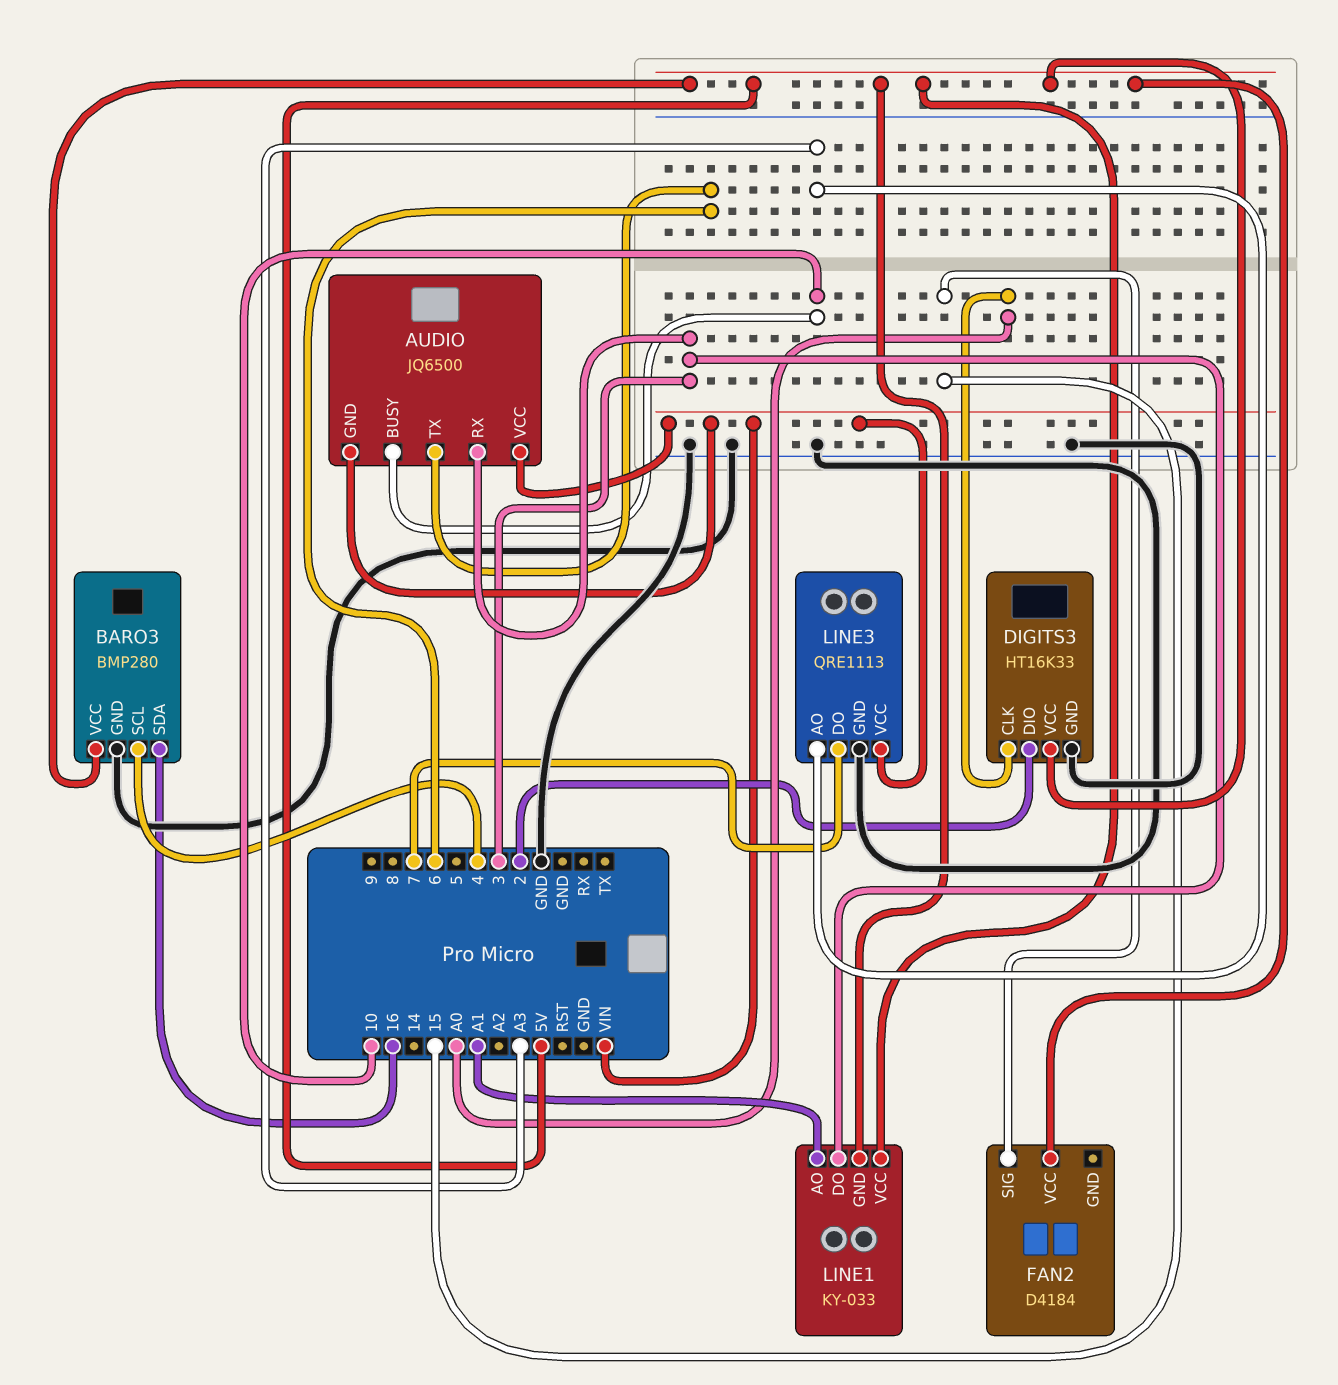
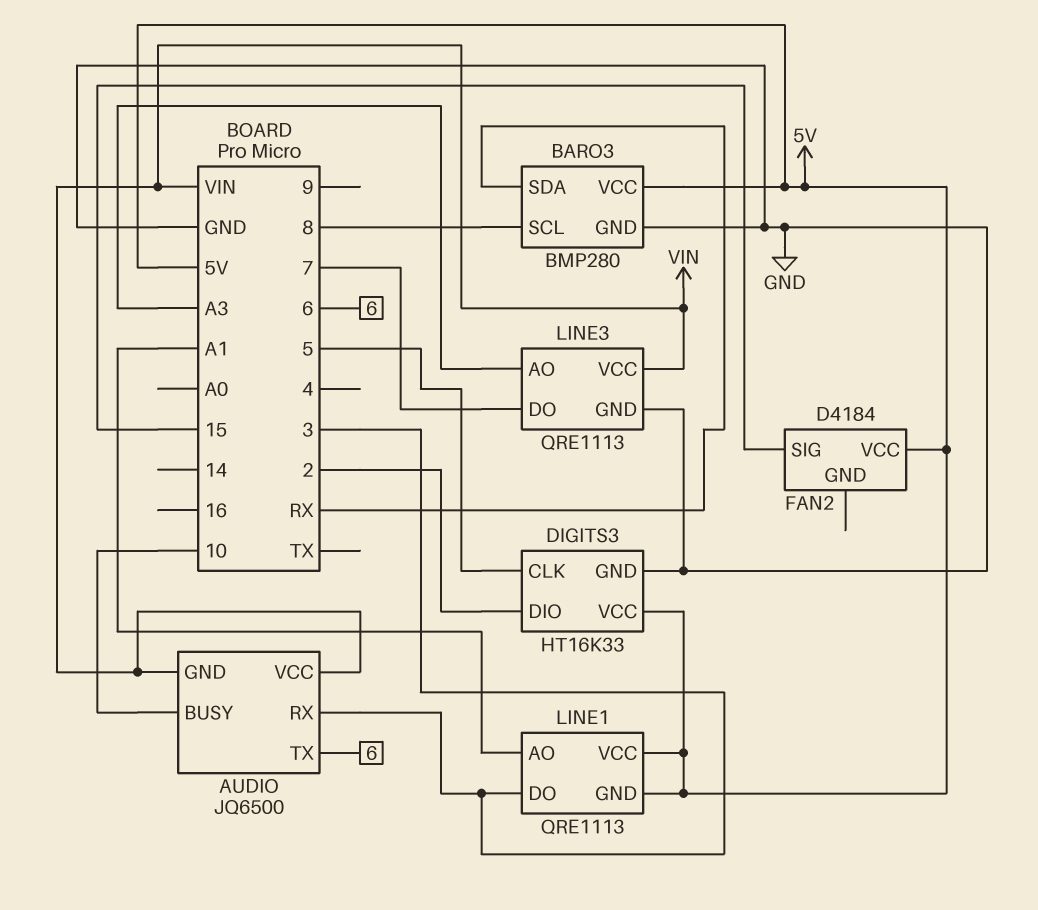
BARO3 pin SCL: 4 -> 8
BARO3 pin SDA: 16 -> RX
DIGITS3 pin CLK: A0 -> 5
LINE1: KY-033 -> QRE1113

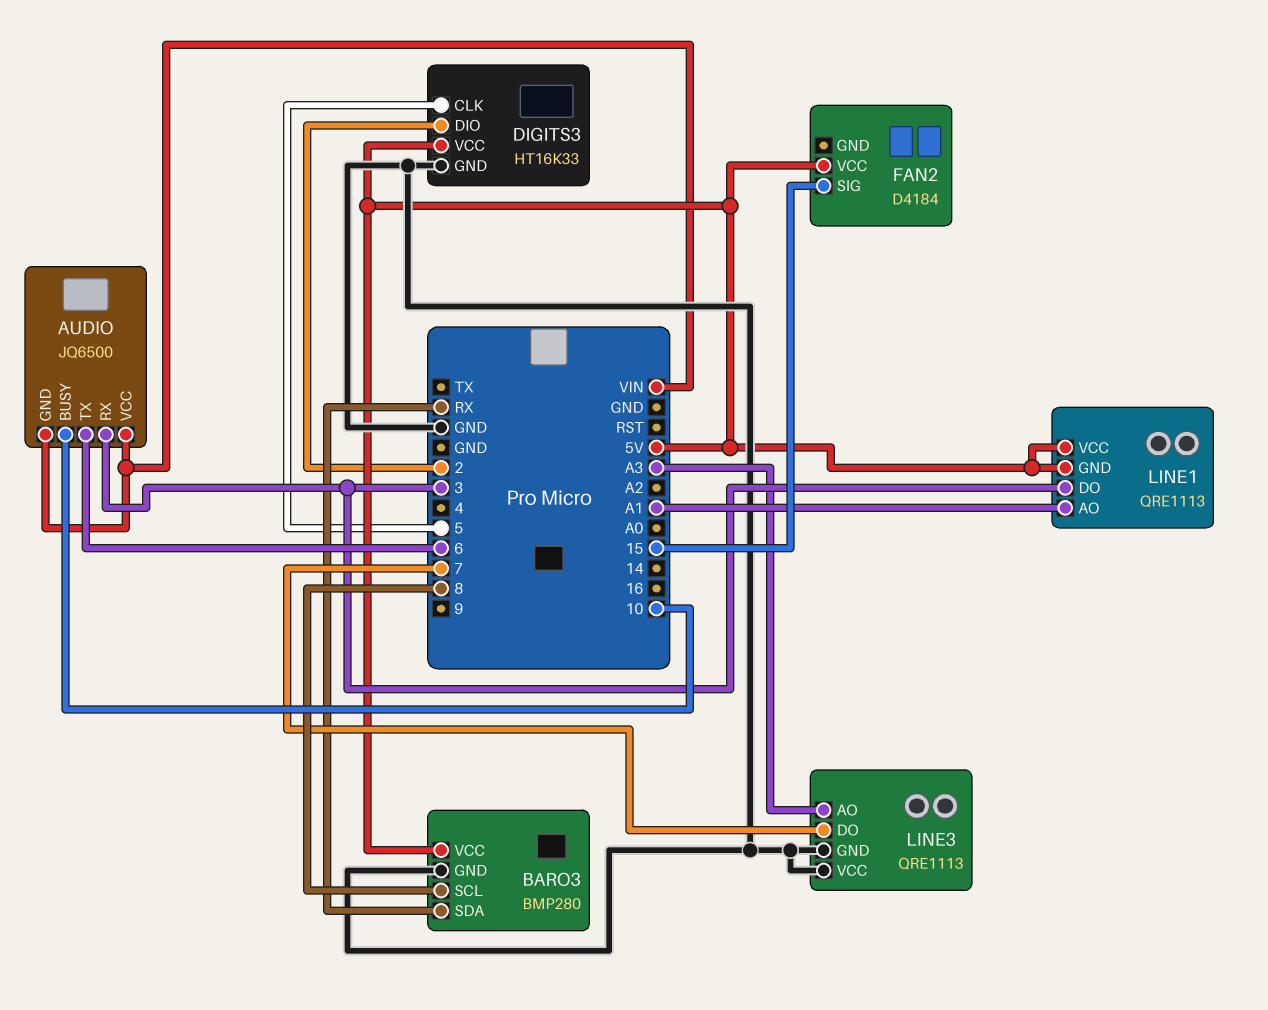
LINE3 pin VCC: VIN -> GND

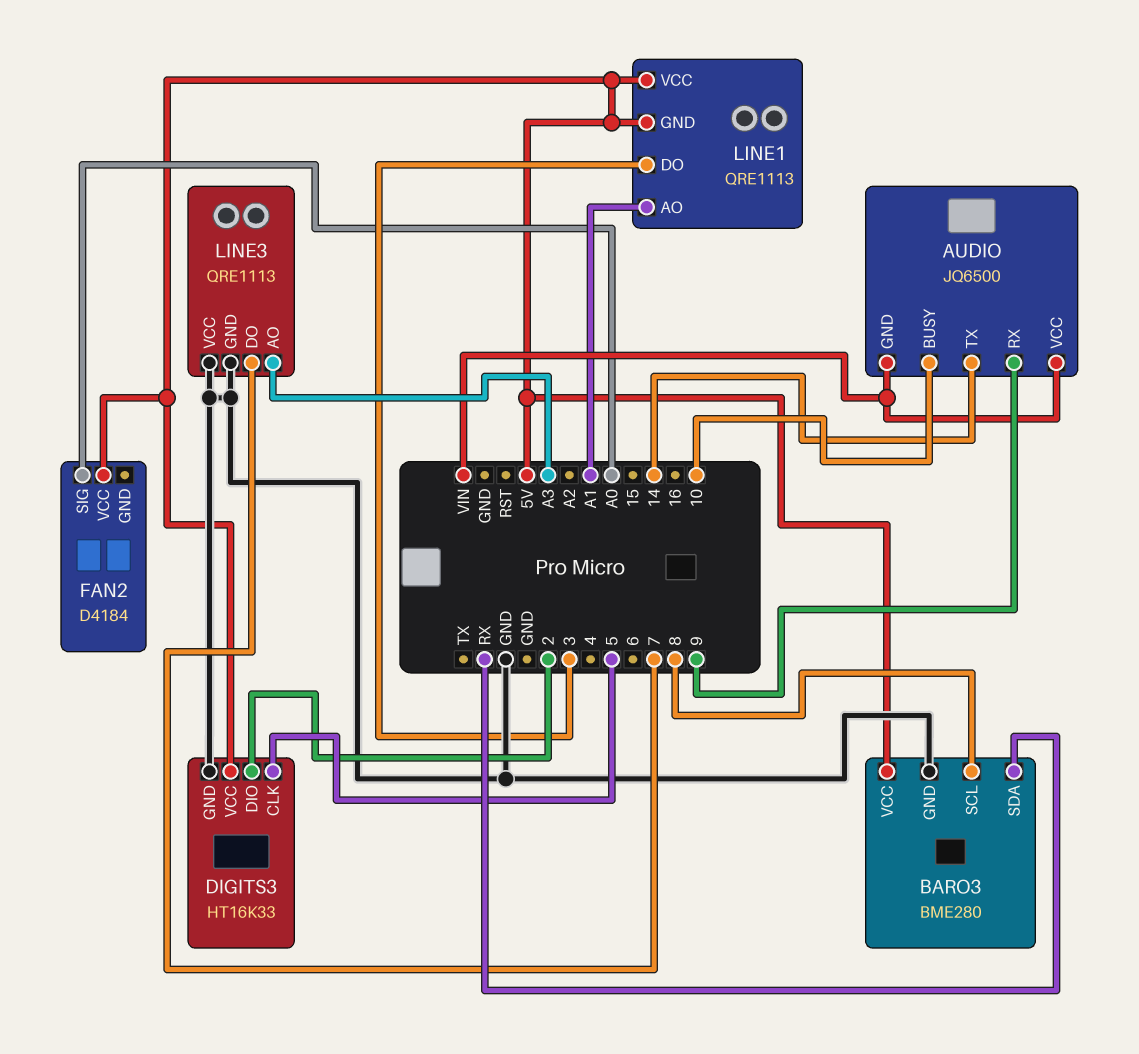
AUDIO pin RX: 3 -> 9
AUDIO pin TX: 6 -> 14
BARO3: BMP280 -> BME280
FAN2 pin SIG: 15 -> A0

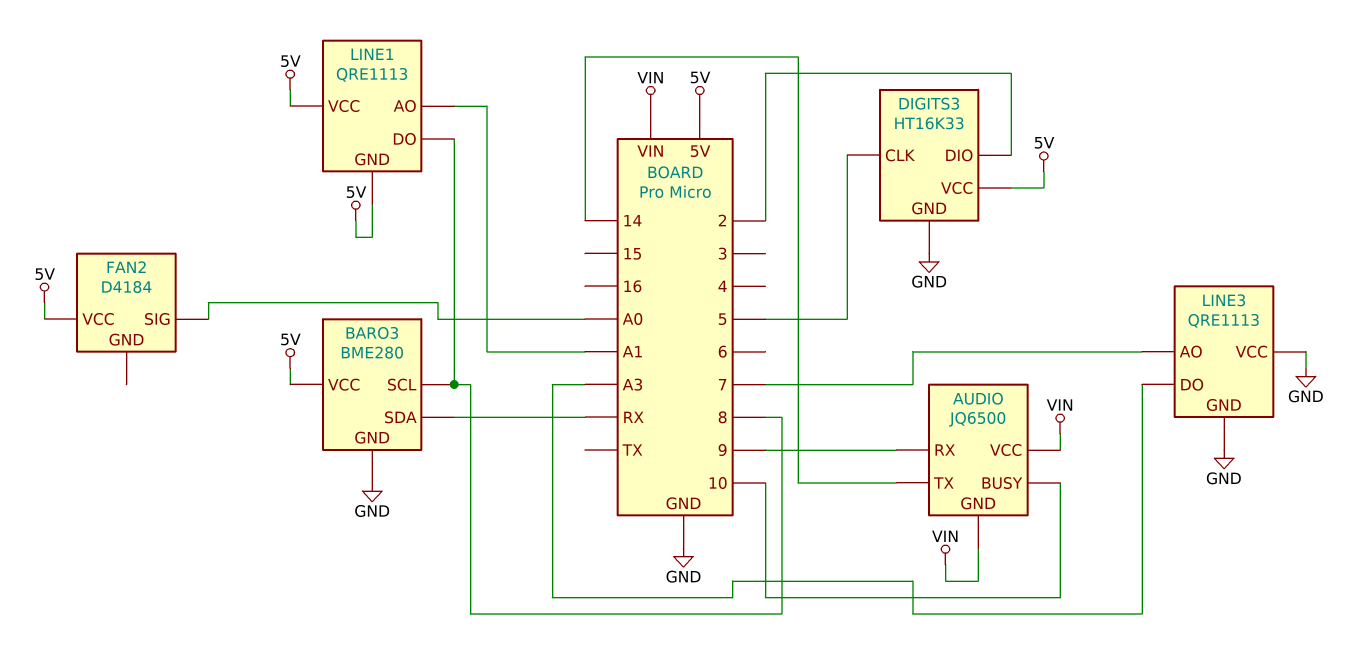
LINE1 pin DO: 3 -> 8
LINE3 pin AO: A3 -> 7
LINE3 pin DO: 7 -> A3

